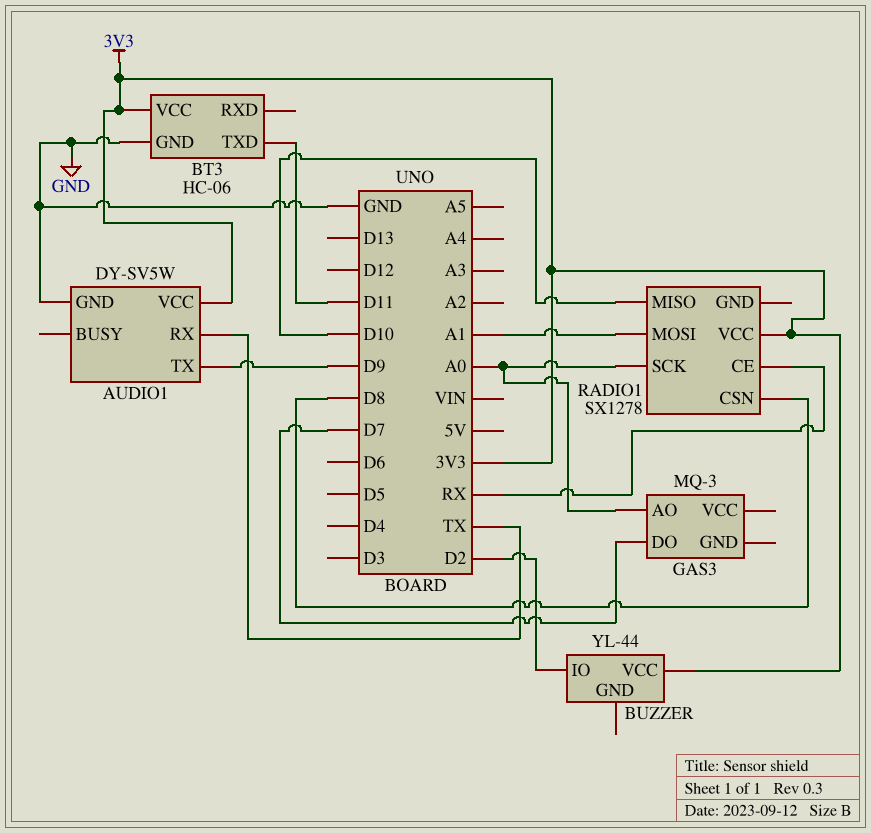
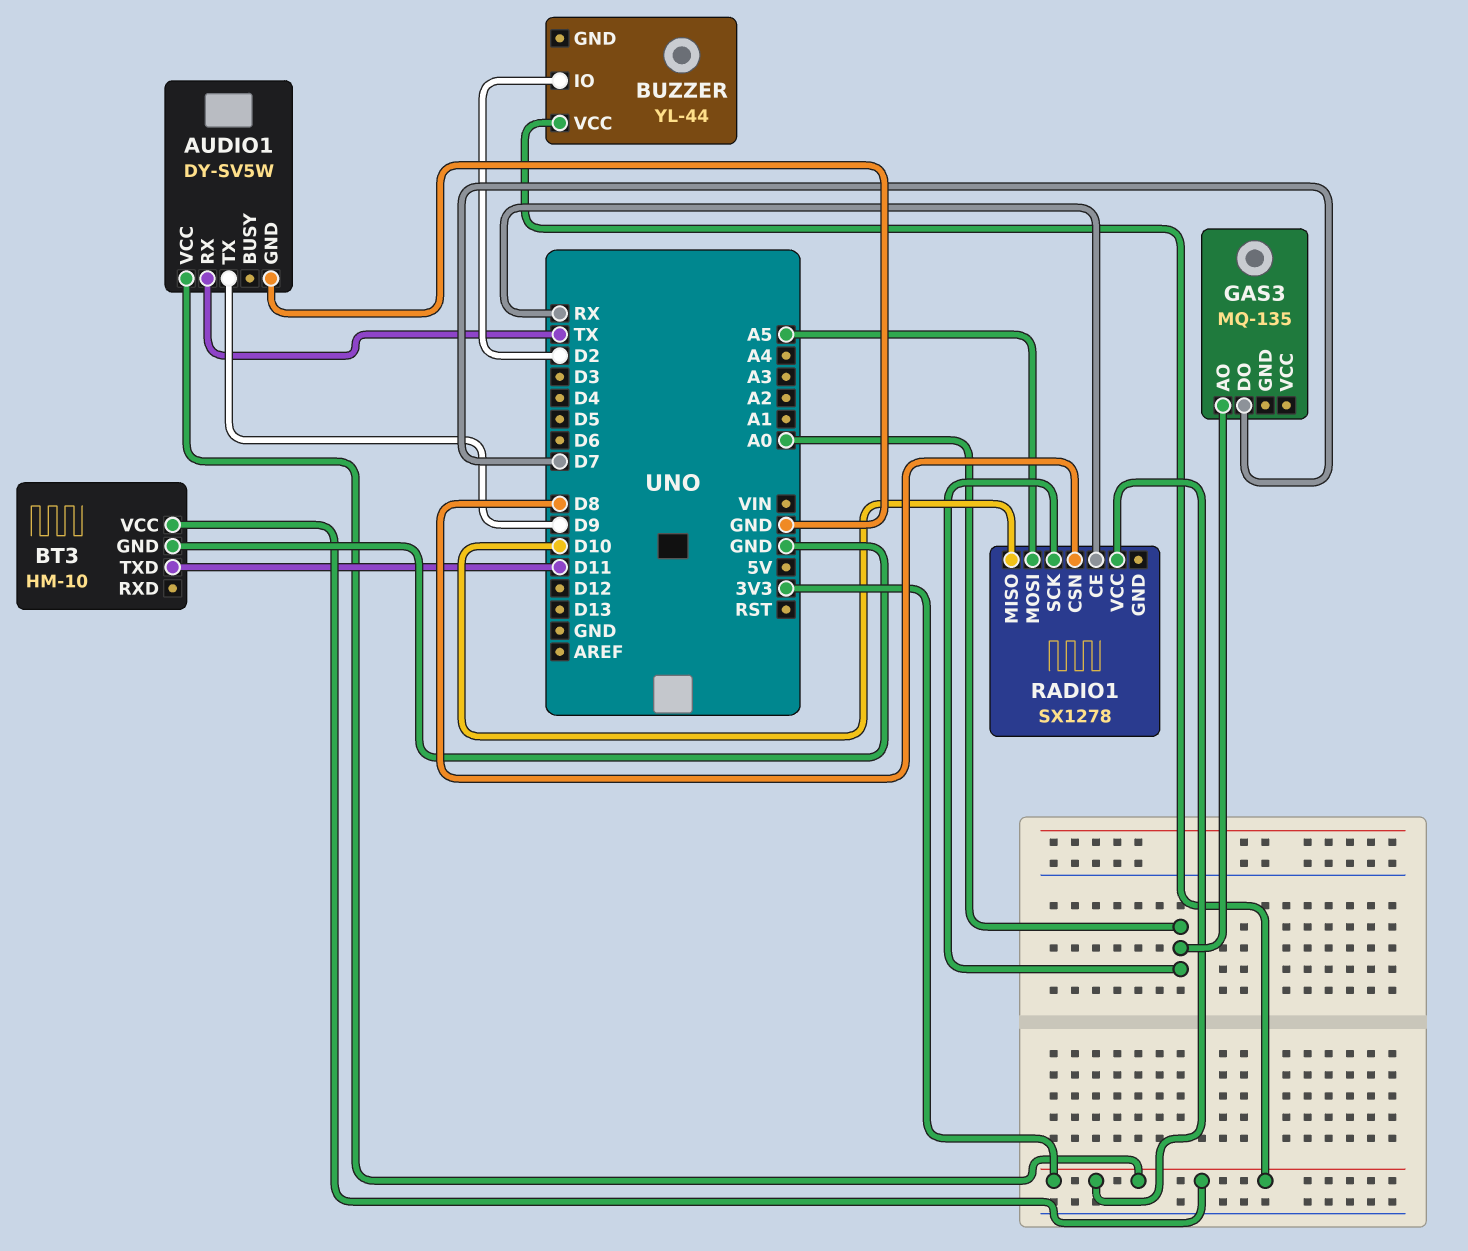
BT3: HC-06 -> HM-10
GAS3: MQ-3 -> MQ-135
RADIO1 pin MOSI: A1 -> A5

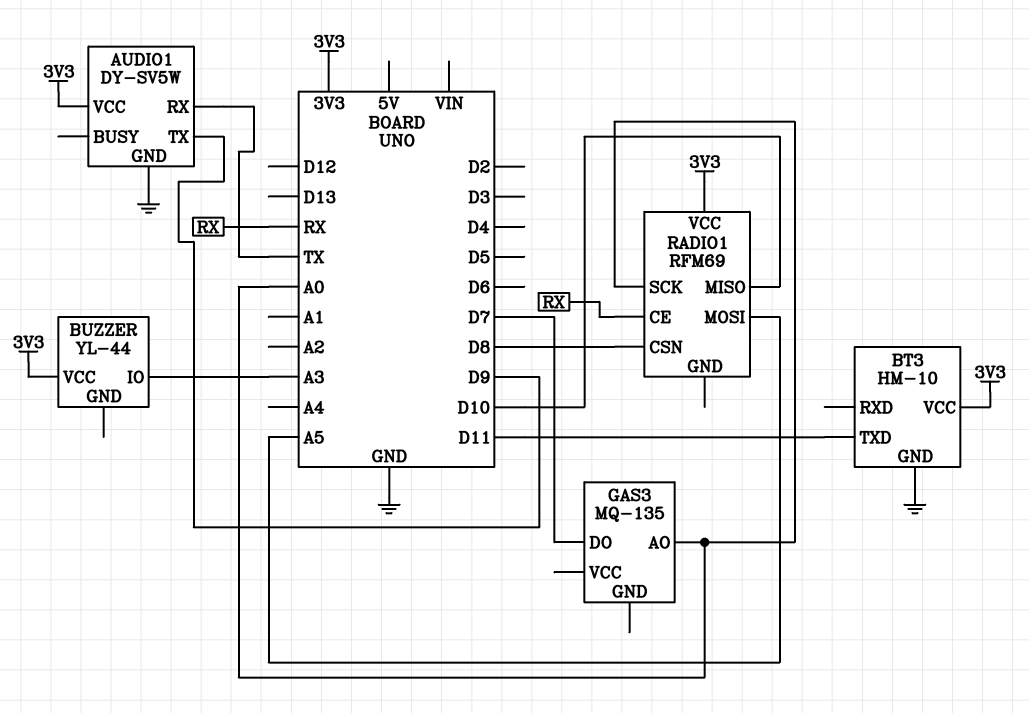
BUZZER pin IO: D2 -> A3
RADIO1: SX1278 -> RFM69

